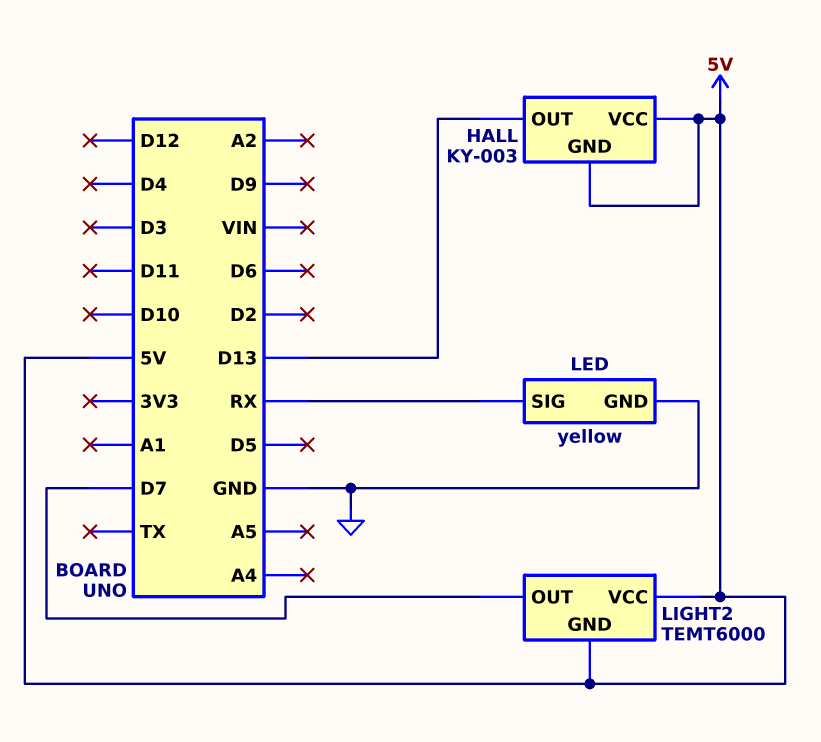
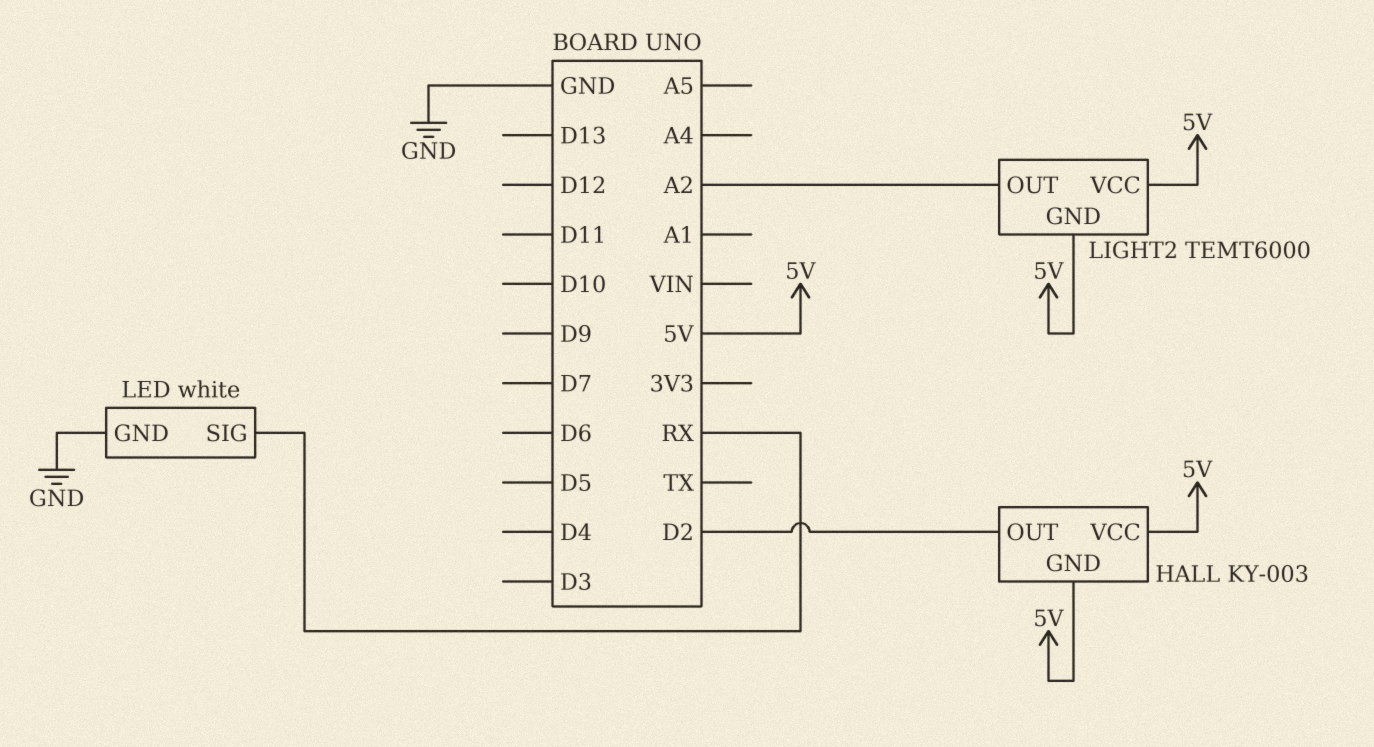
HALL pin OUT: D13 -> D2
LED: yellow -> white
LIGHT2 pin OUT: D7 -> A2

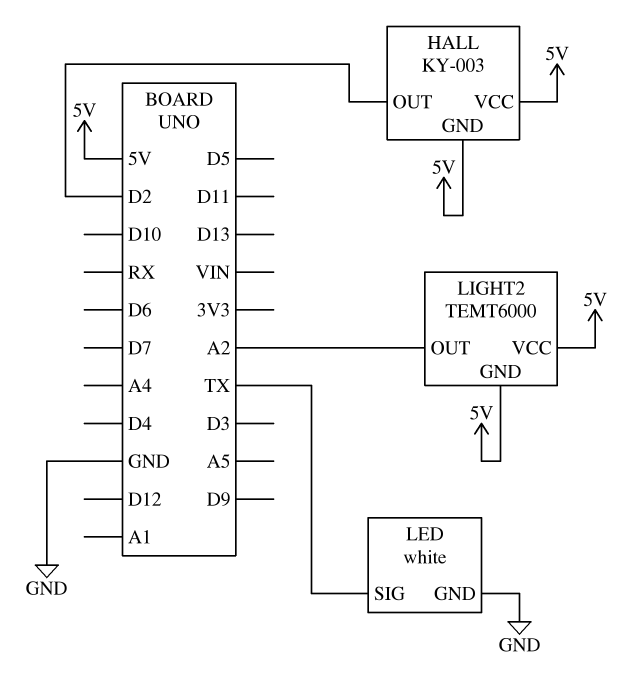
LED pin SIG: RX -> TX

